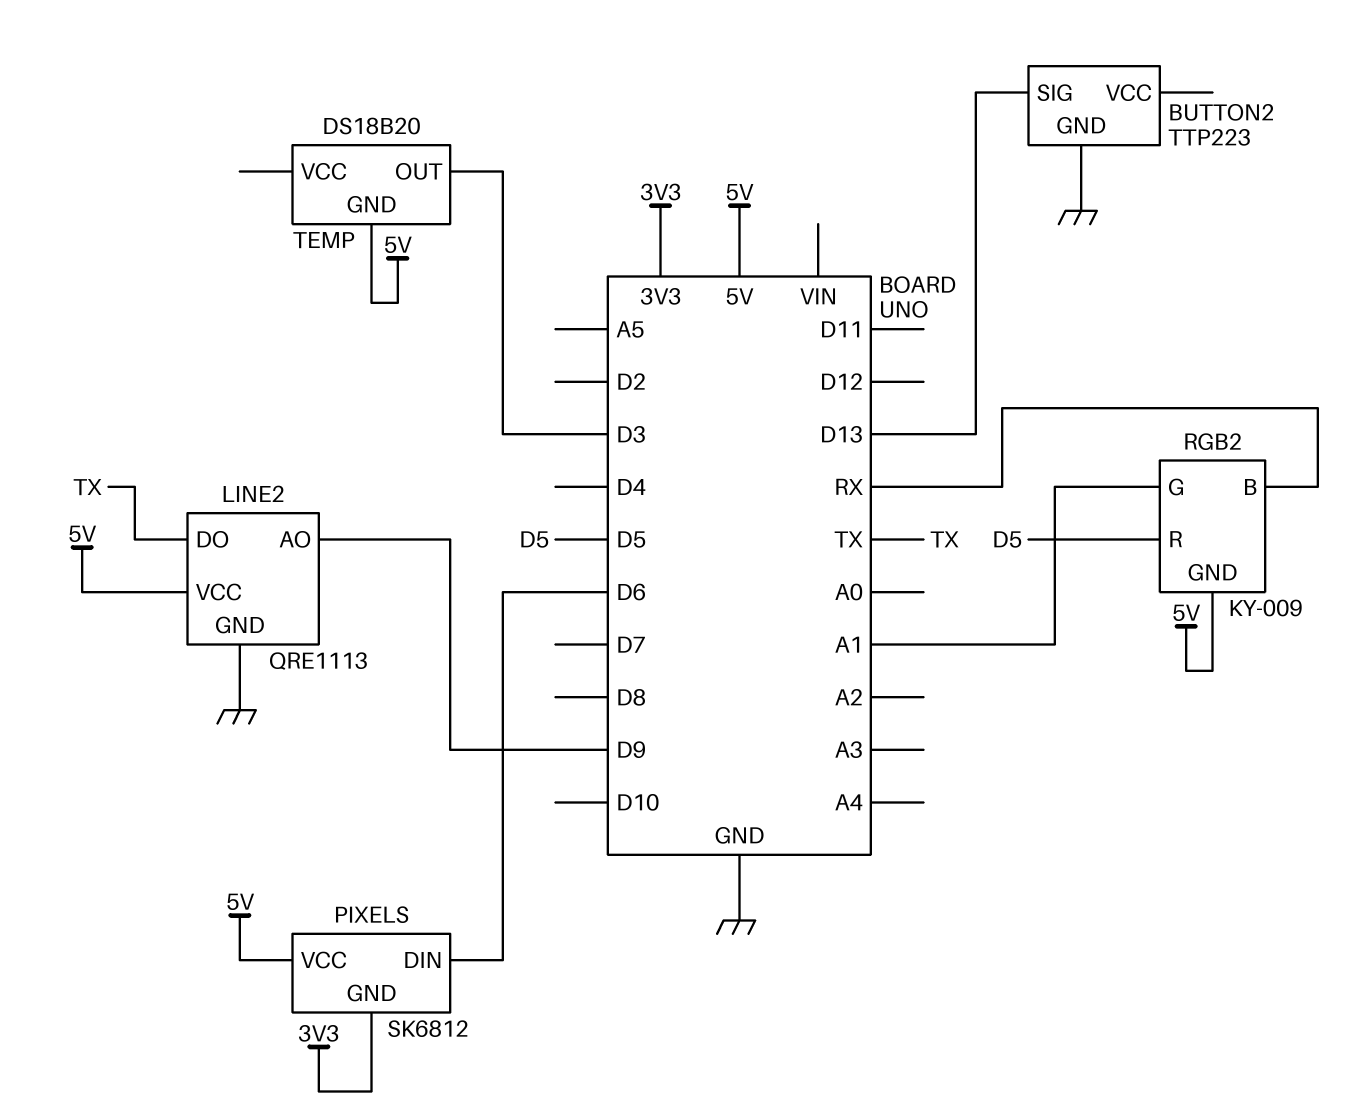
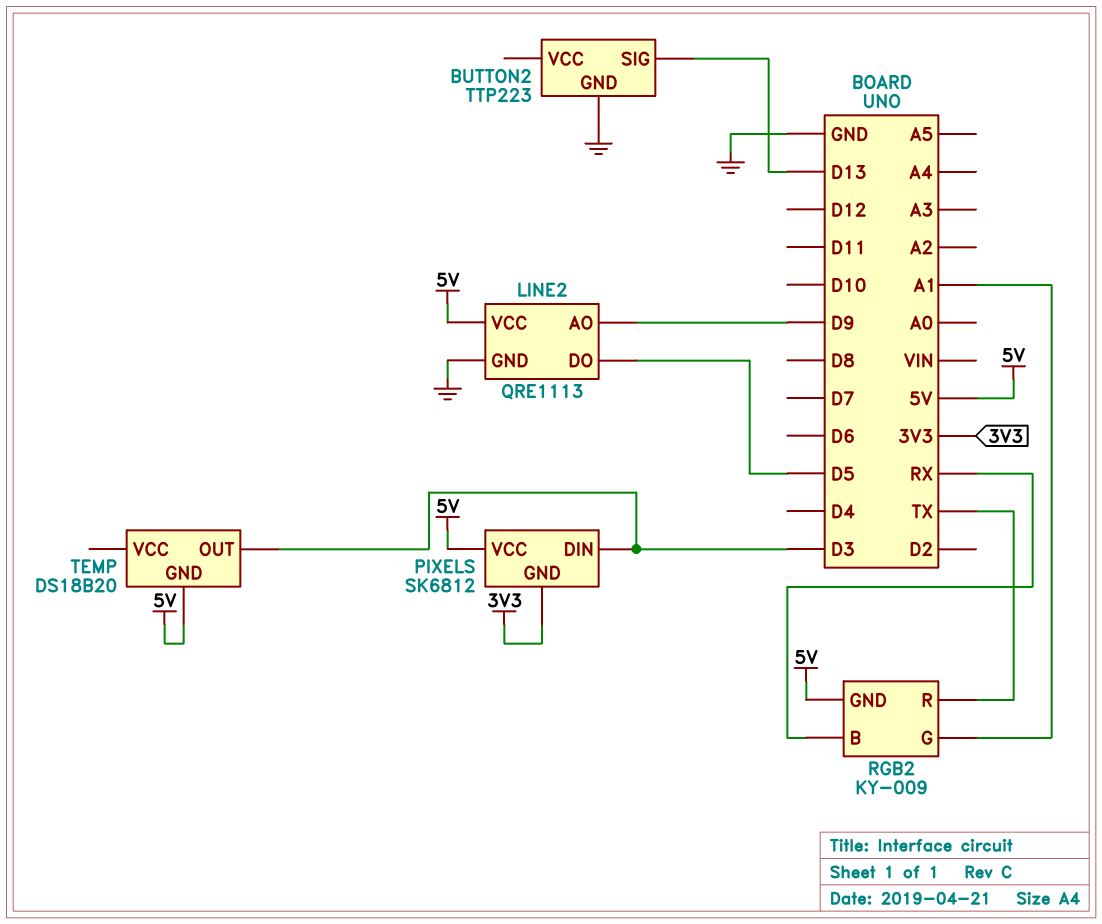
LINE2 pin DO: TX -> D5
PIXELS pin DIN: D6 -> D3
RGB2 pin R: D5 -> TX

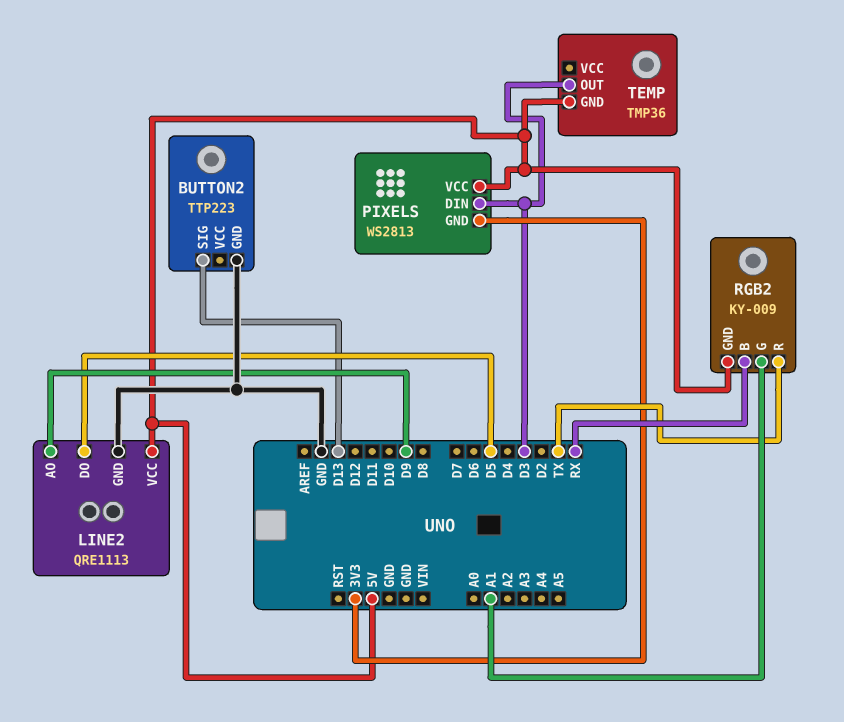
PIXELS: SK6812 -> WS2813
TEMP: DS18B20 -> TMP36

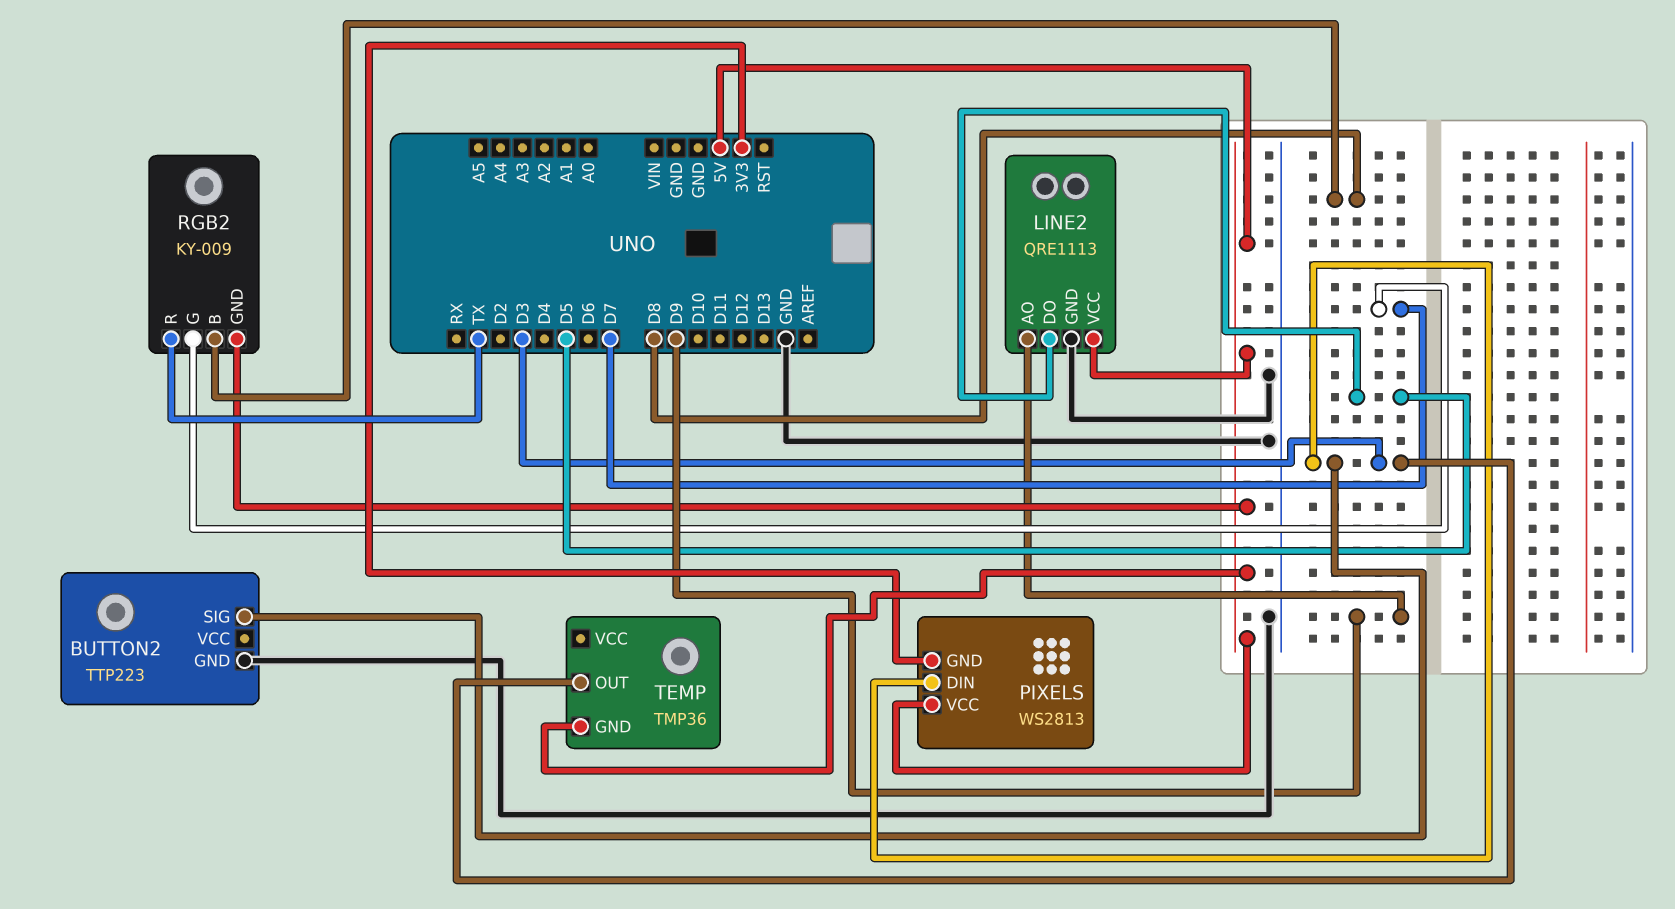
BUTTON2 pin SIG: D13 -> D3
RGB2 pin B: RX -> D8
RGB2 pin G: A1 -> D7

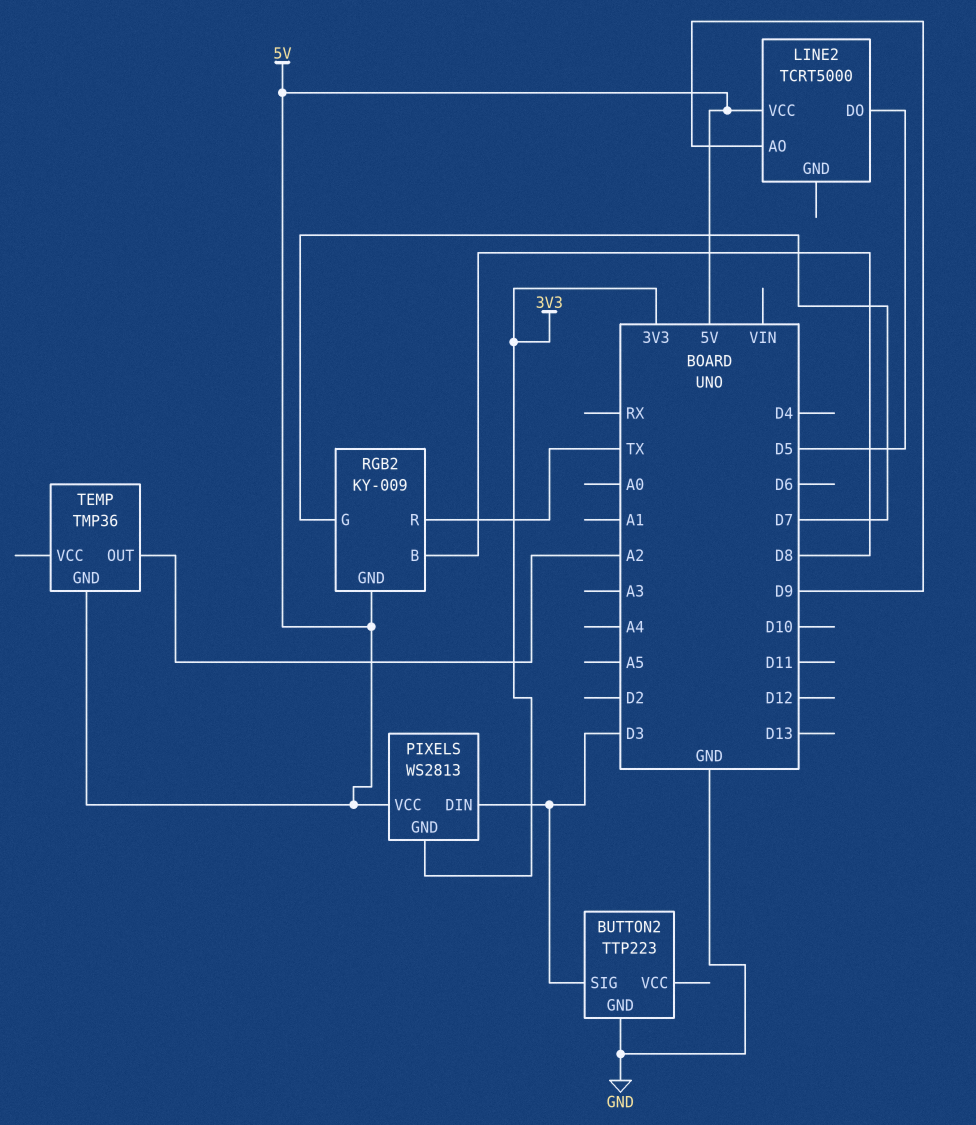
LINE2: QRE1113 -> TCRT5000
LINE2 pin GND: GND -> none
TEMP pin OUT: D3 -> A2

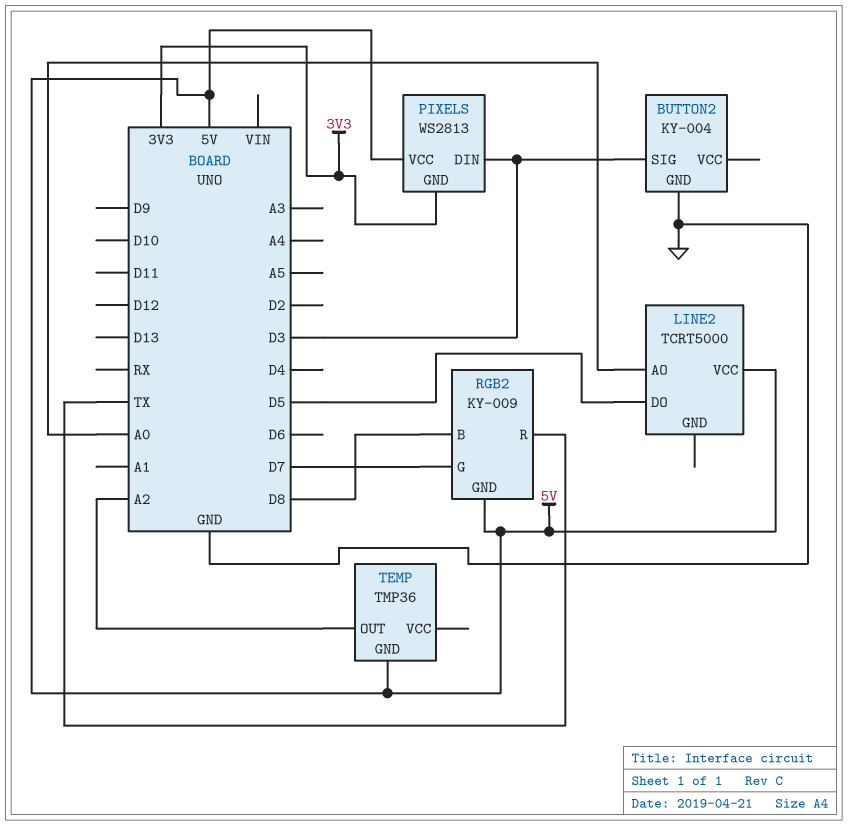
BUTTON2: TTP223 -> KY-004
LINE2 pin AO: D9 -> A0

